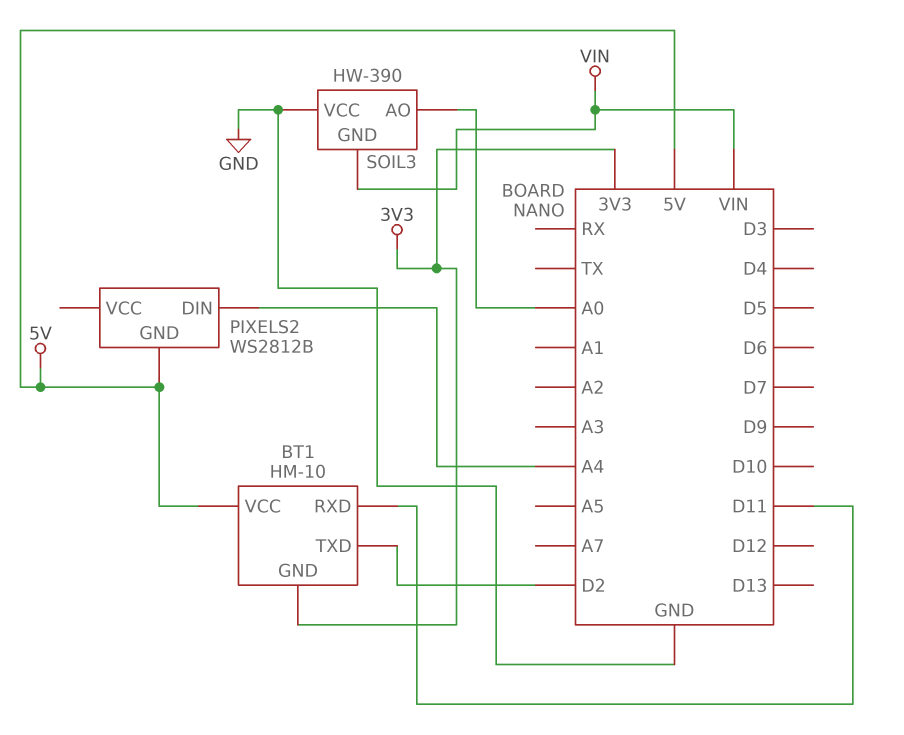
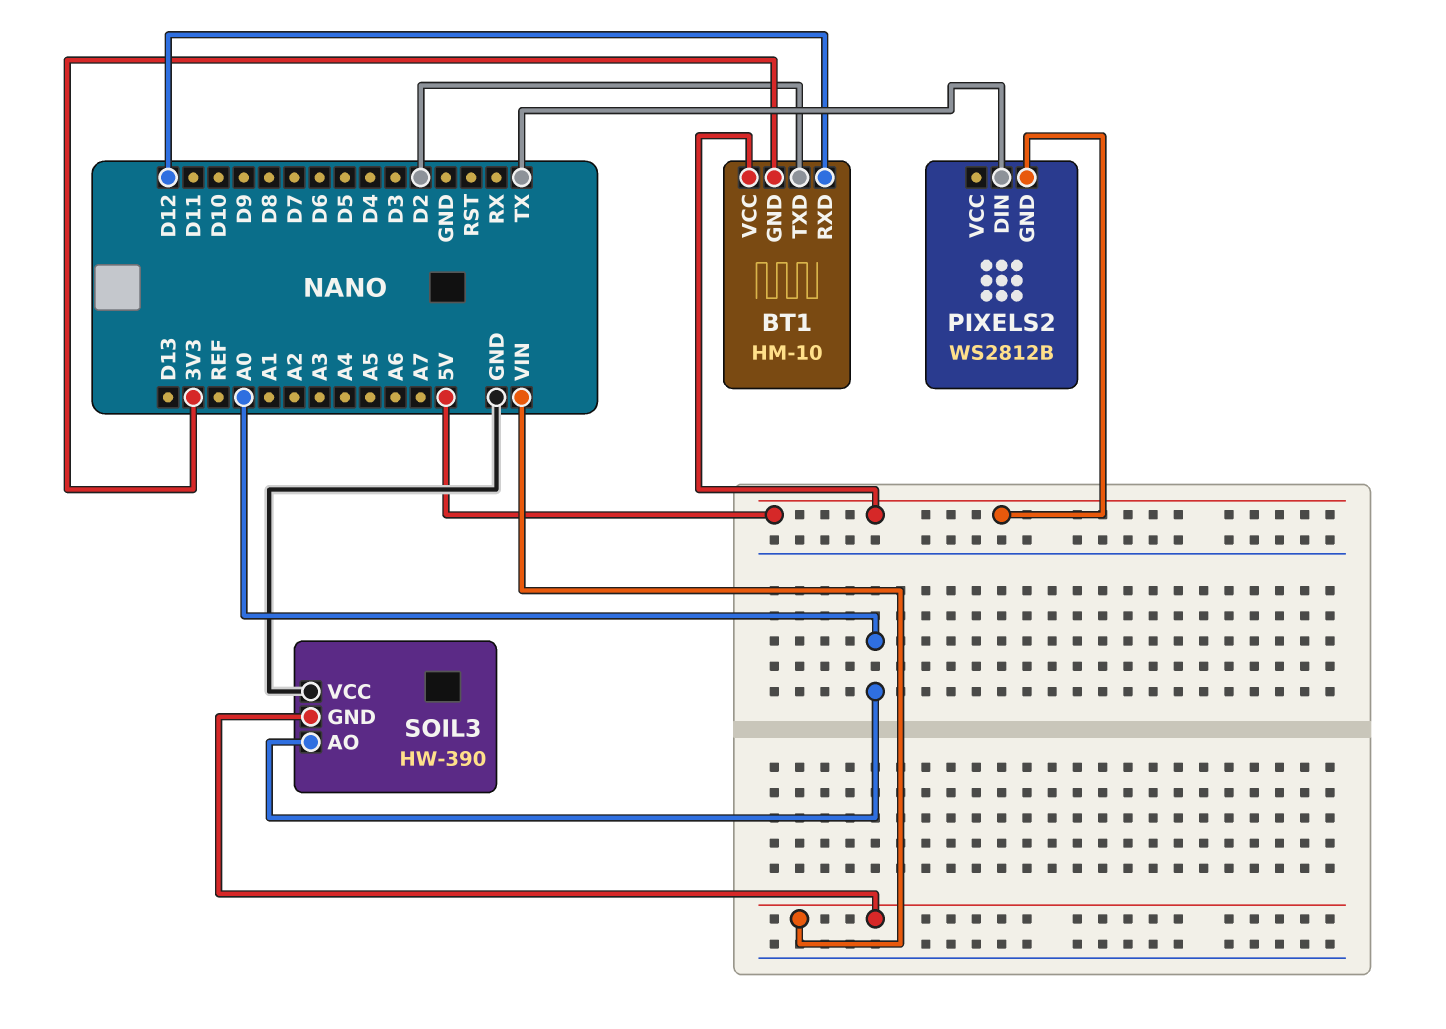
BT1 pin RXD: D11 -> D12
PIXELS2 pin DIN: A4 -> TX

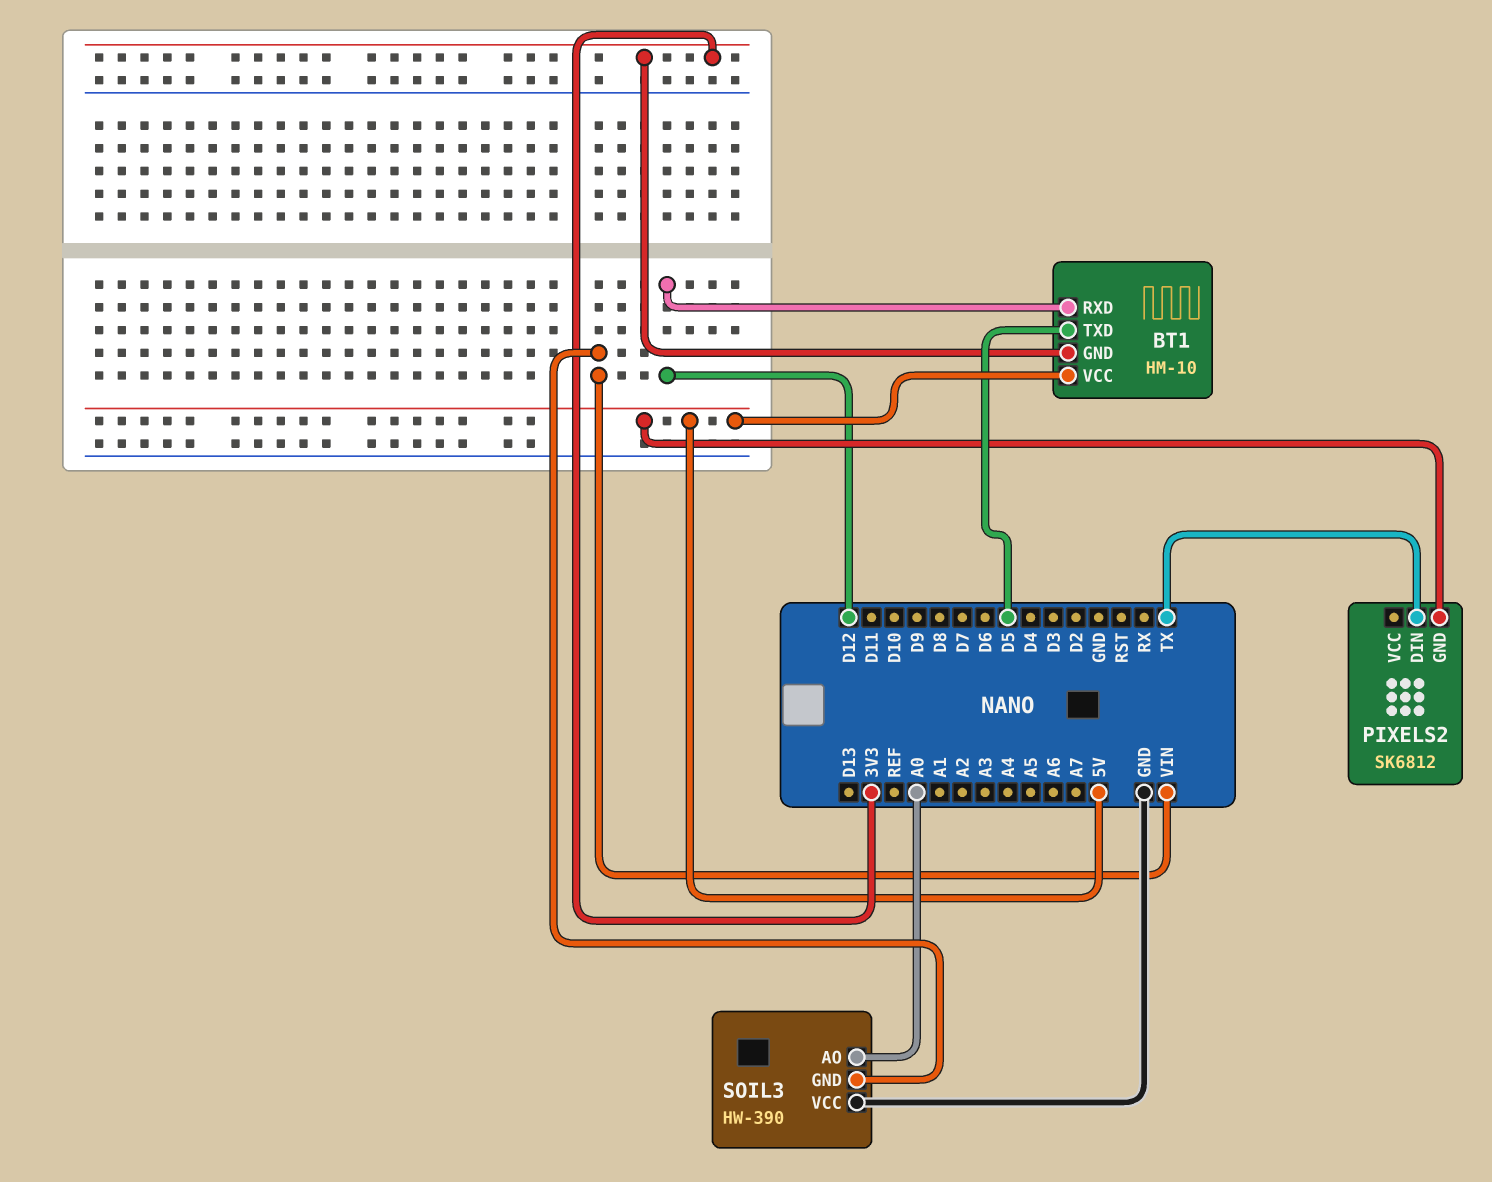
BT1 pin TXD: D2 -> D5
PIXELS2: WS2812B -> SK6812

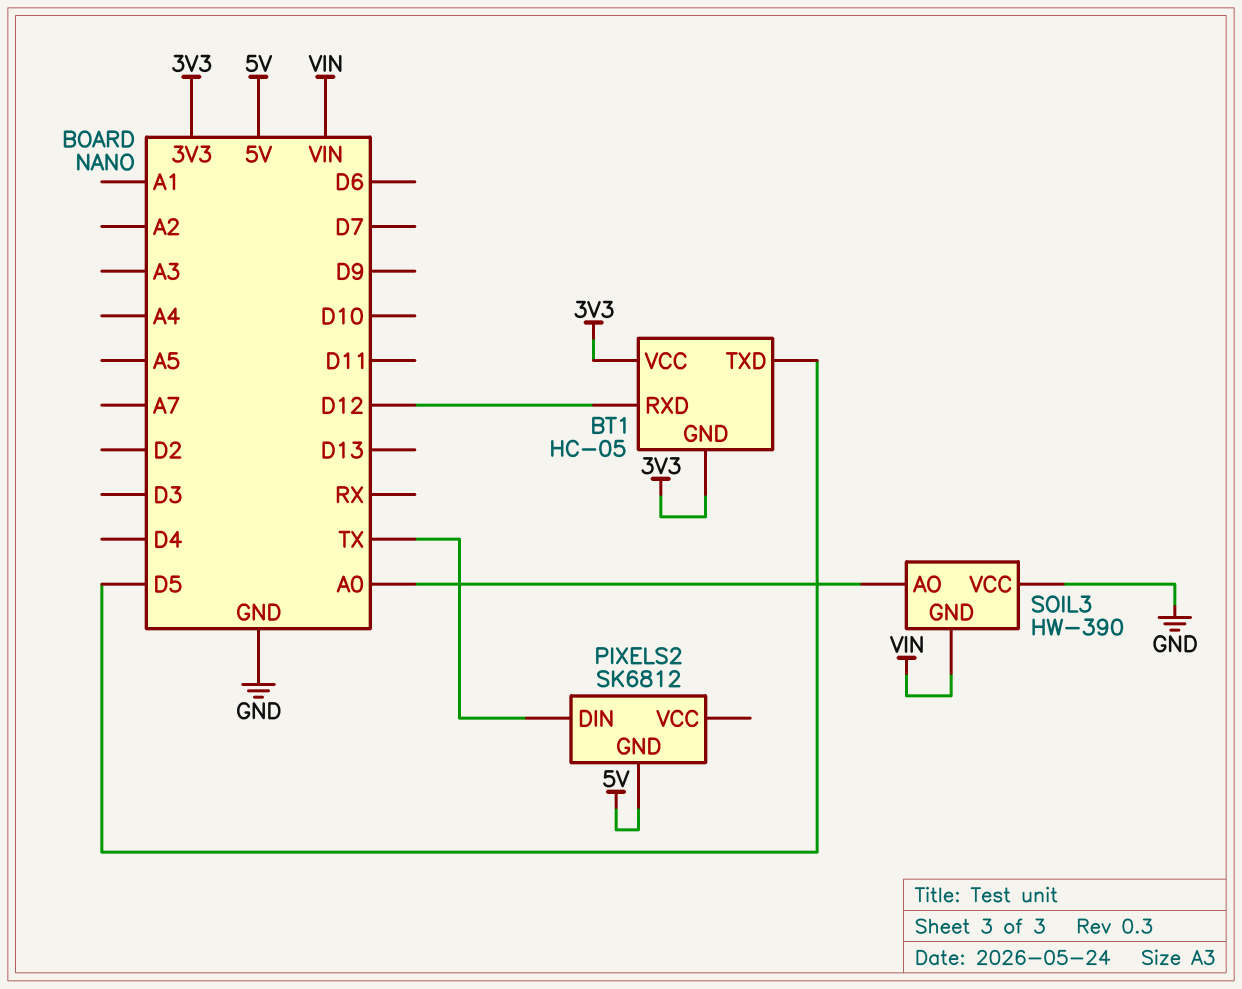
BT1: HM-10 -> HC-05
BT1 pin VCC: 5V -> 3V3

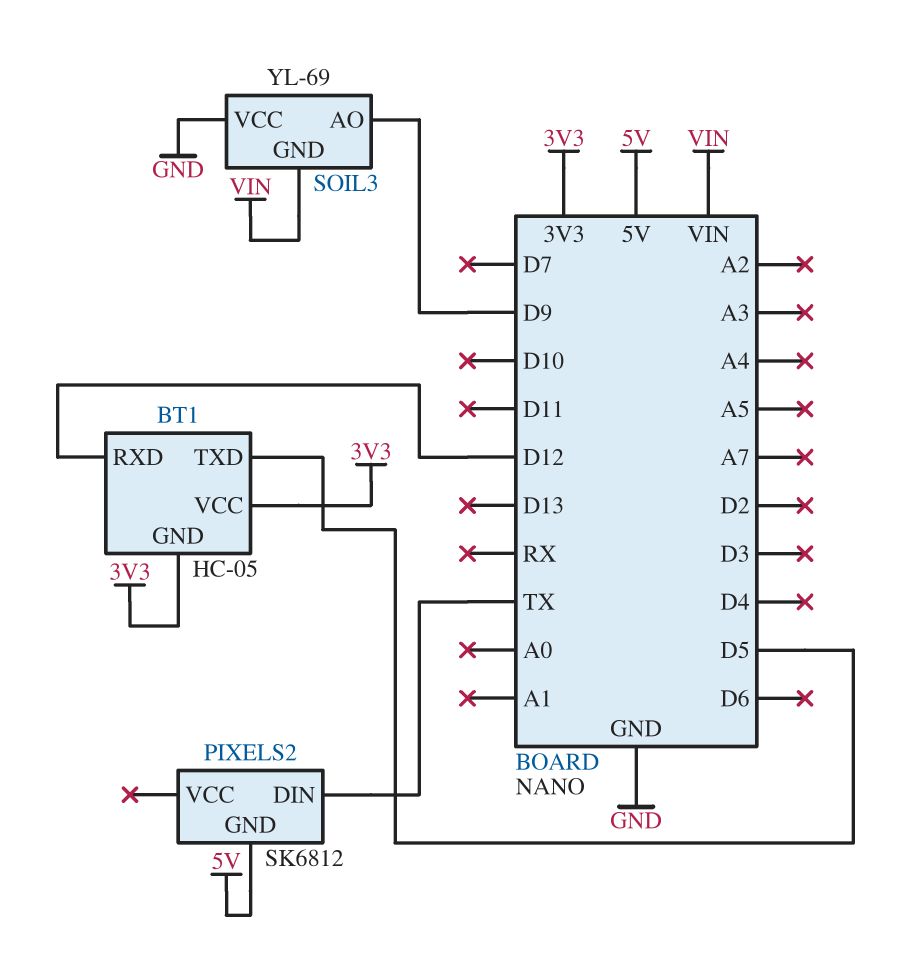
SOIL3: HW-390 -> YL-69
SOIL3 pin AO: A0 -> D9

